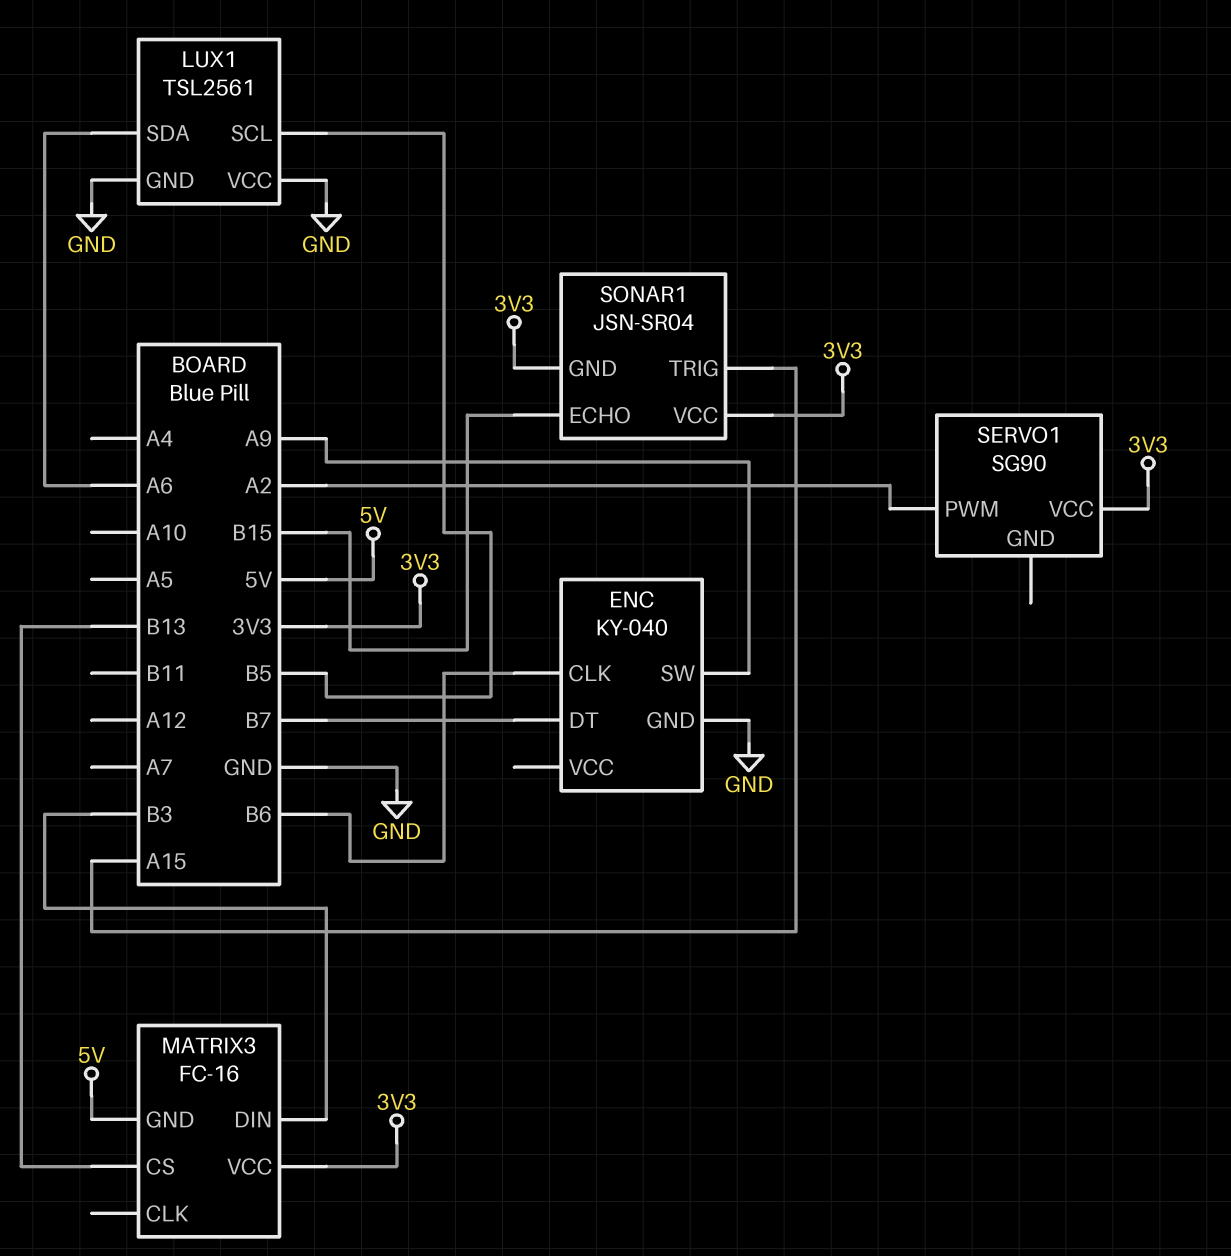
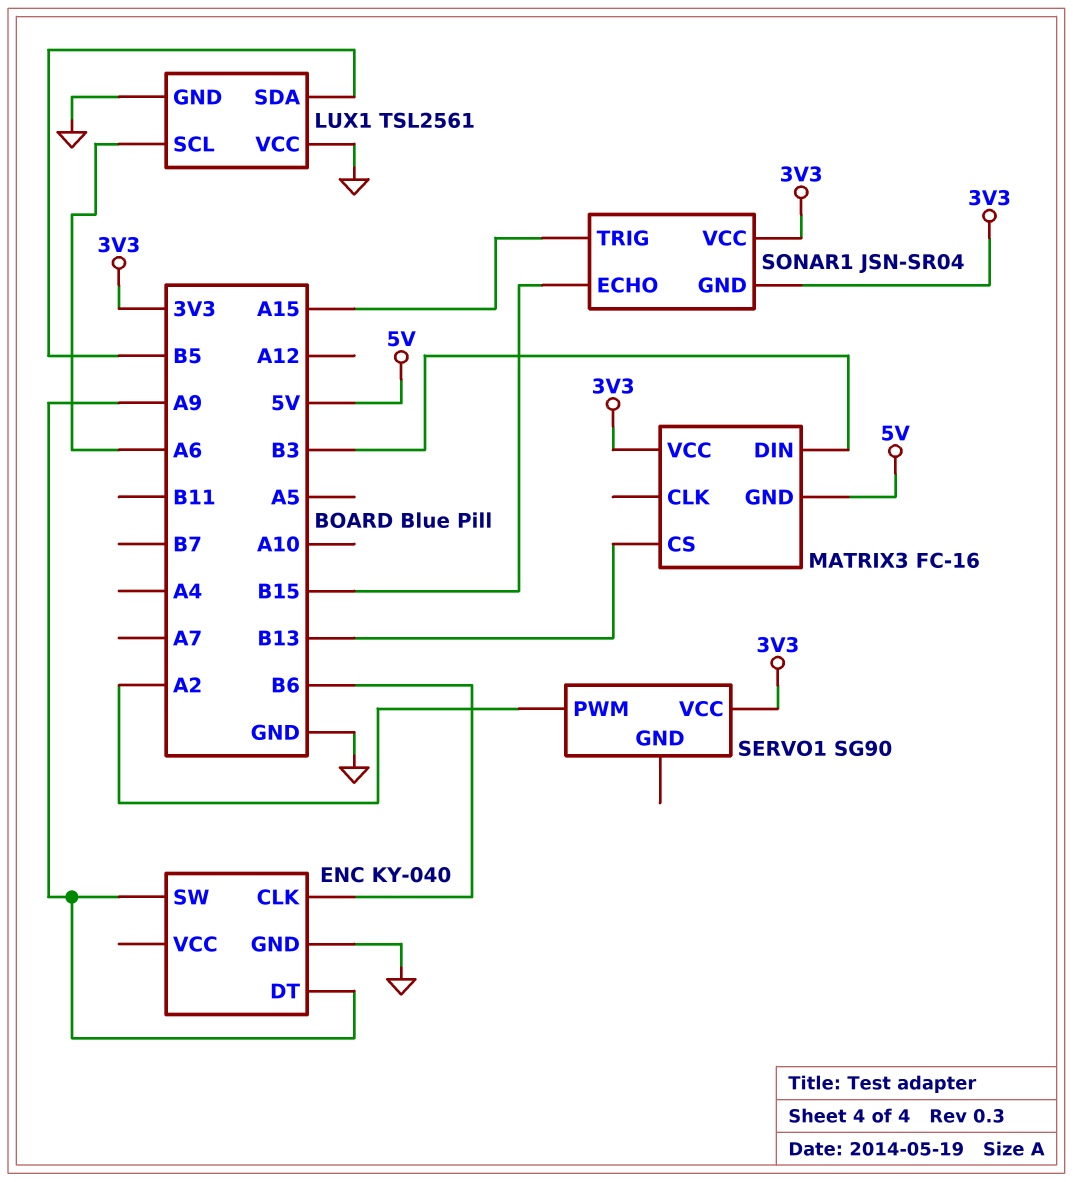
ENC pin DT: B7 -> A9
LUX1 pin SCL: B5 -> A6
LUX1 pin SDA: A6 -> B5

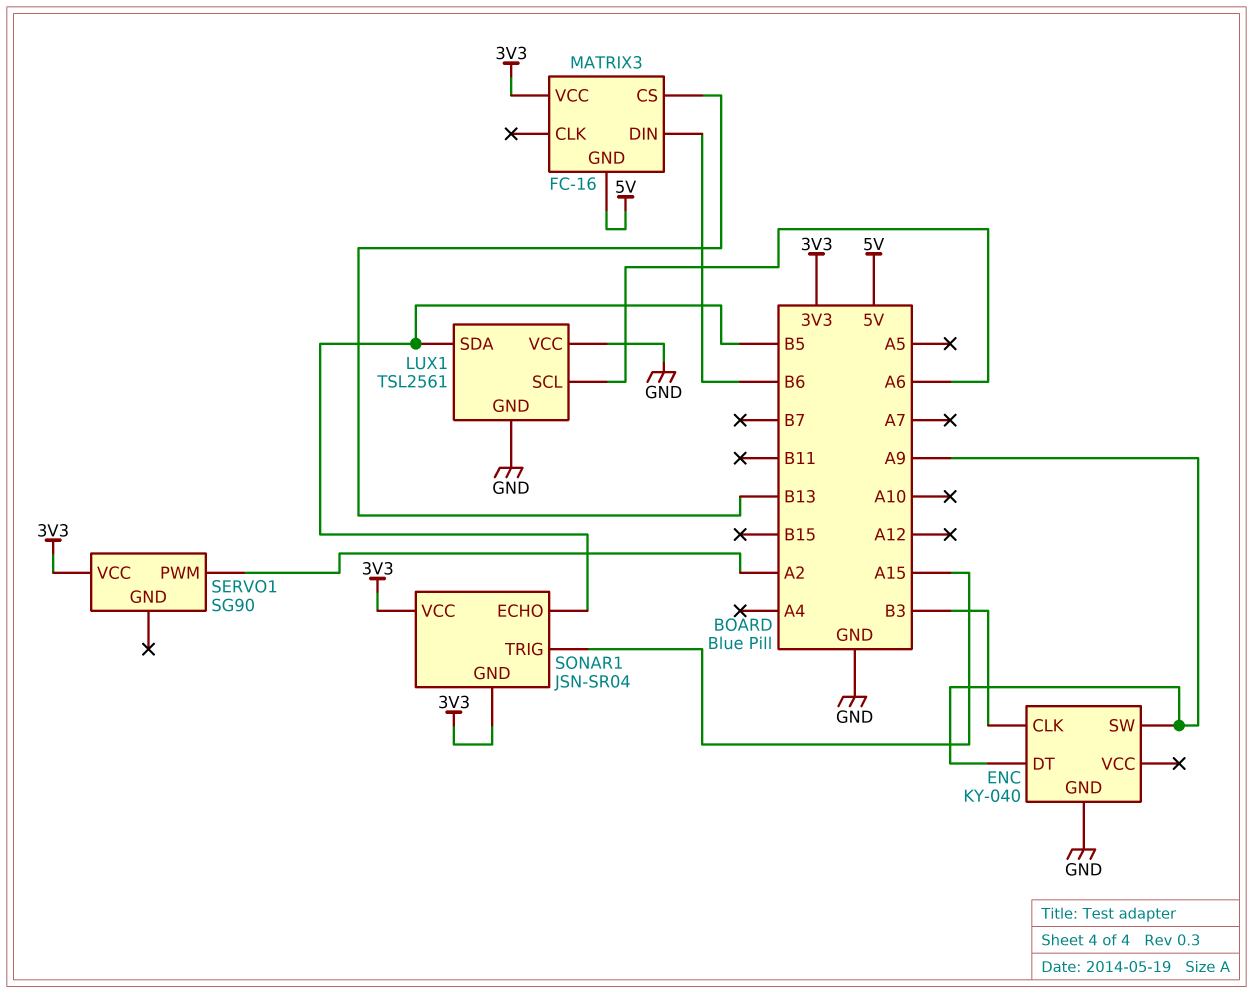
ENC pin CLK: B6 -> B3
MATRIX3 pin DIN: B3 -> B6
SONAR1 pin ECHO: B15 -> B5

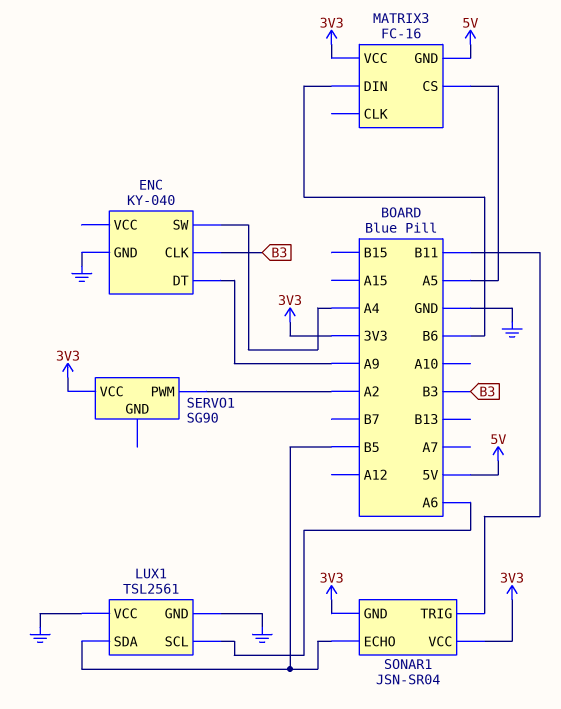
ENC pin SW: A9 -> A4
MATRIX3 pin CS: B13 -> A5
SONAR1 pin TRIG: A15 -> B11

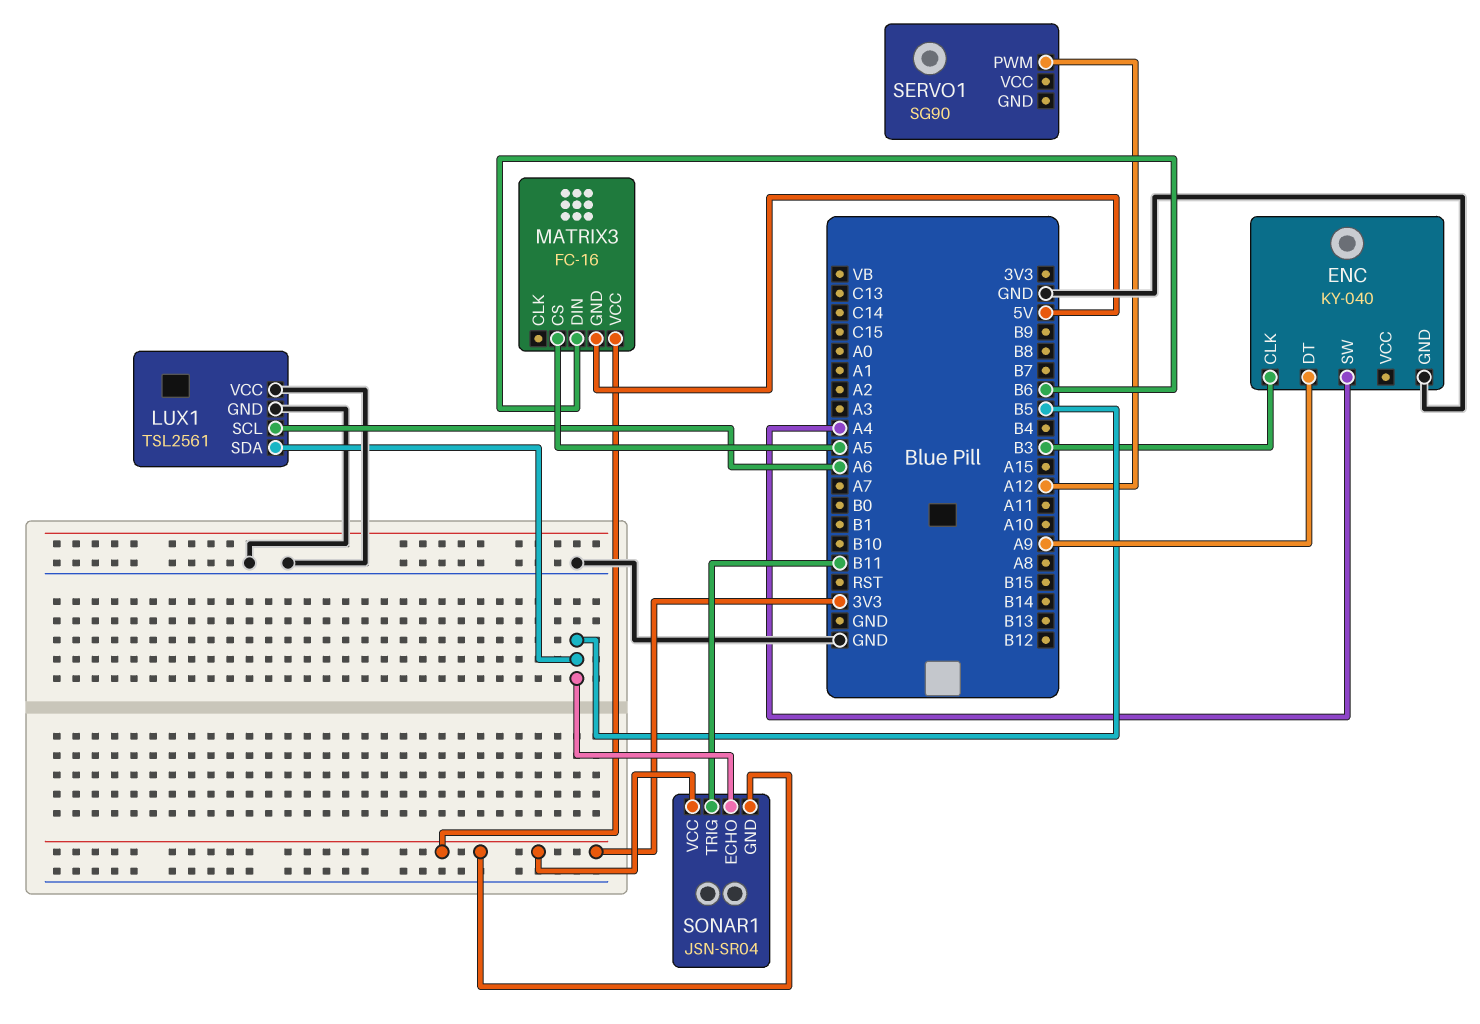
SERVO1 pin PWM: A2 -> A12
SERVO1 pin VCC: 3V3 -> none

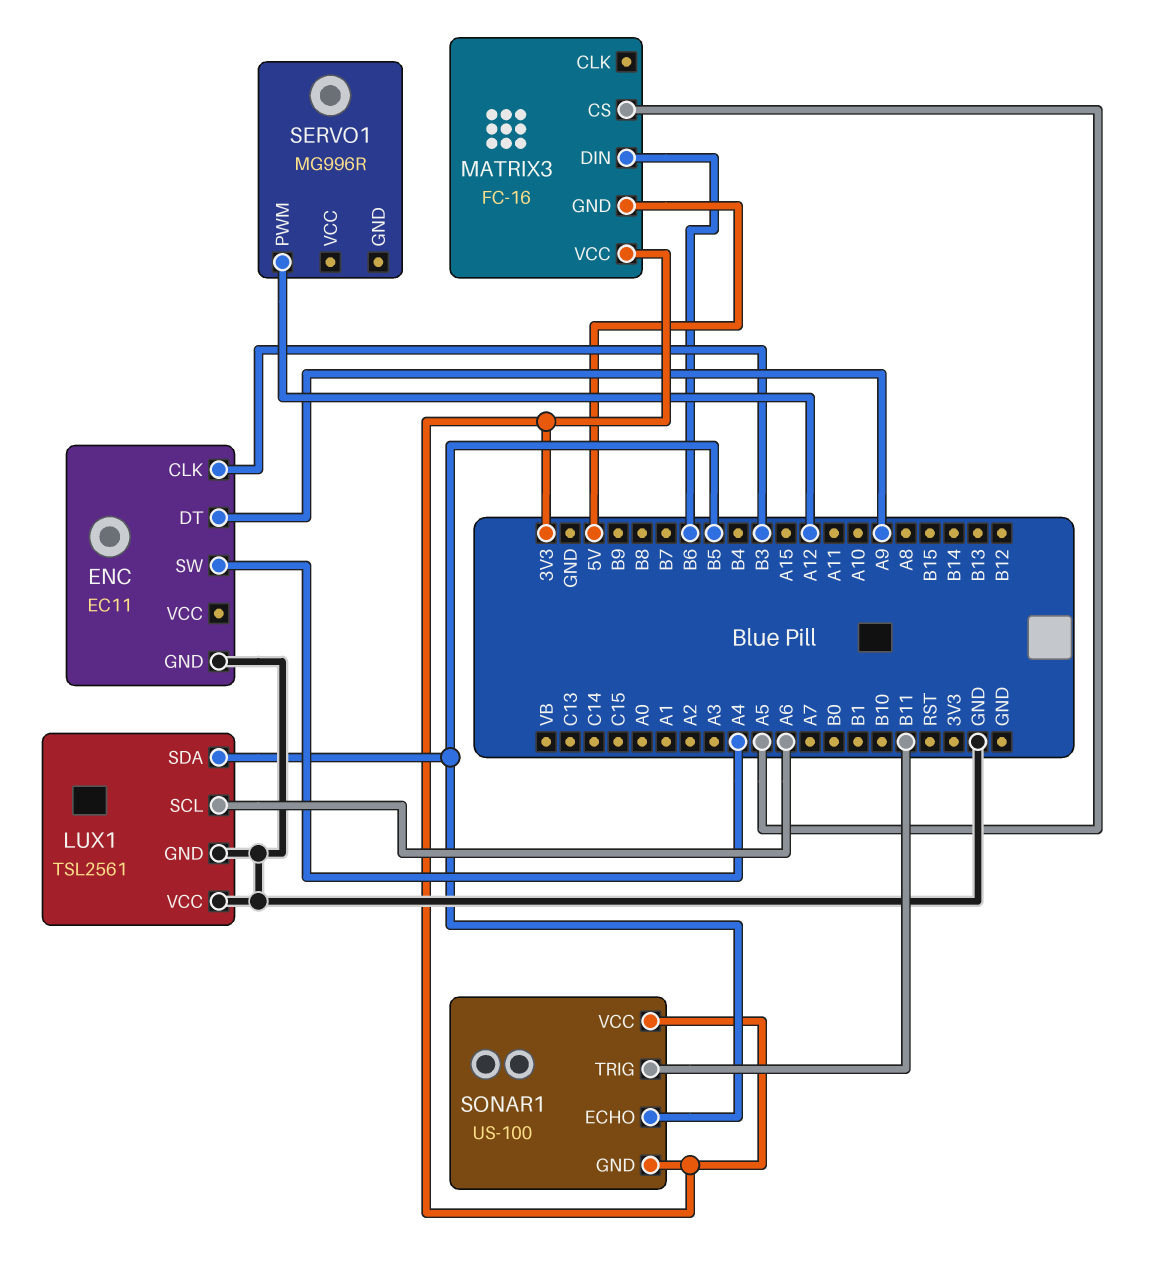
ENC: KY-040 -> EC11
SERVO1: SG90 -> MG996R
SONAR1: JSN-SR04 -> US-100

